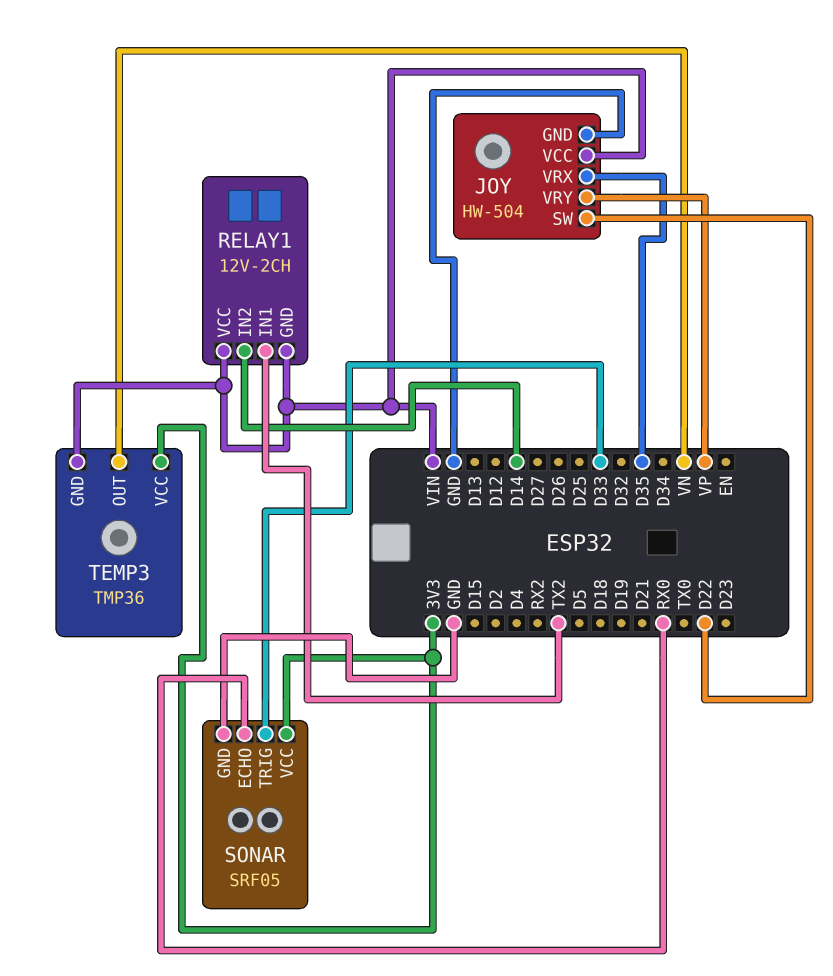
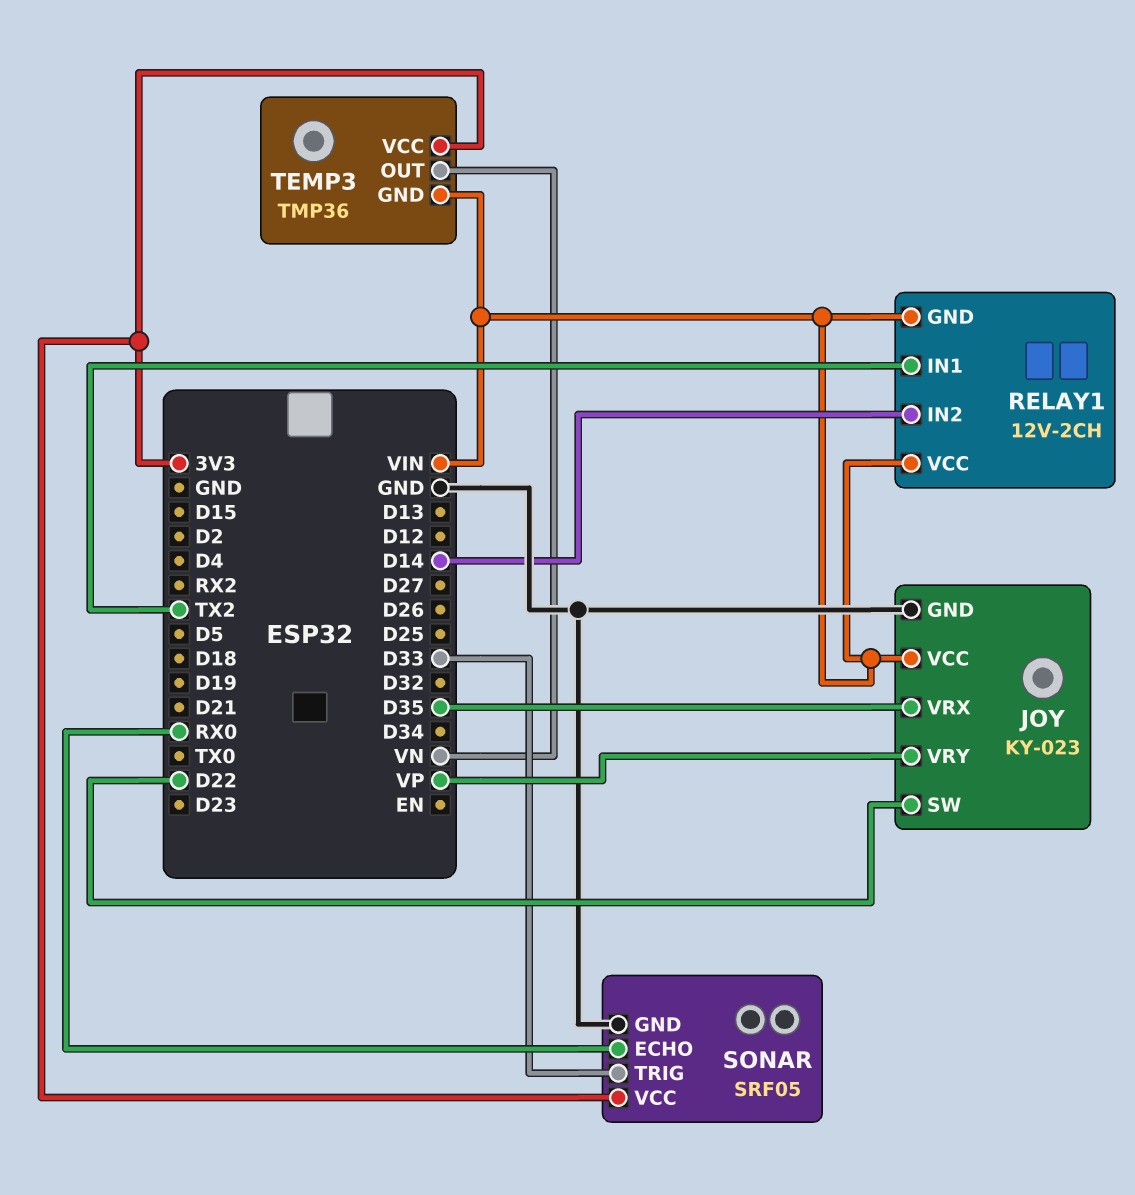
JOY: HW-504 -> KY-023

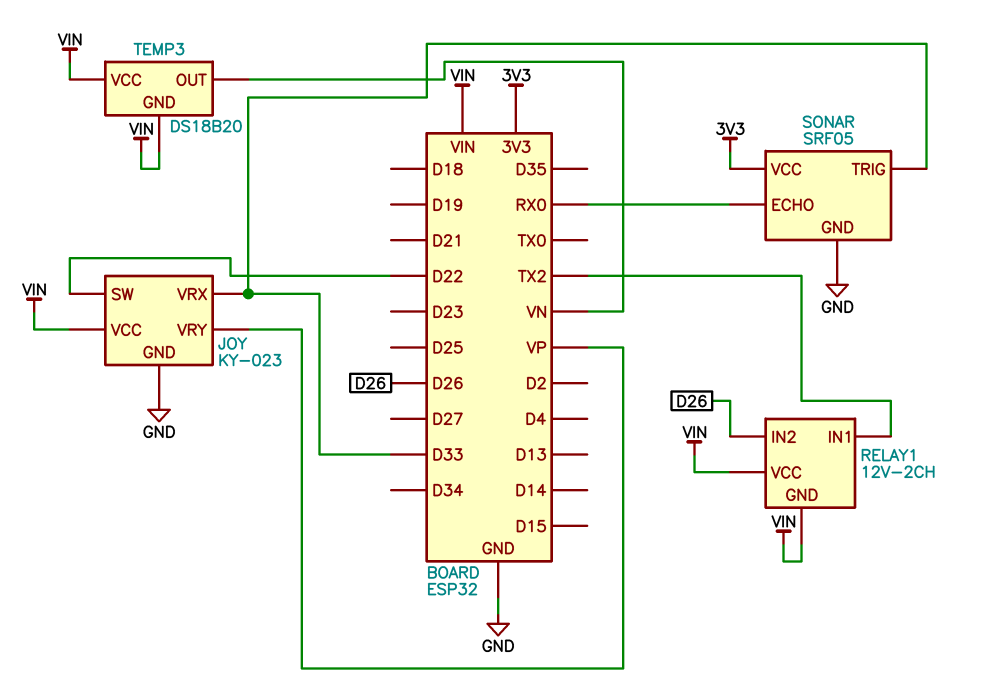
JOY pin VRX: D35 -> D33
RELAY1 pin IN2: D14 -> D26
TEMP3: TMP36 -> DS18B20
TEMP3 pin VCC: 3V3 -> VIN

